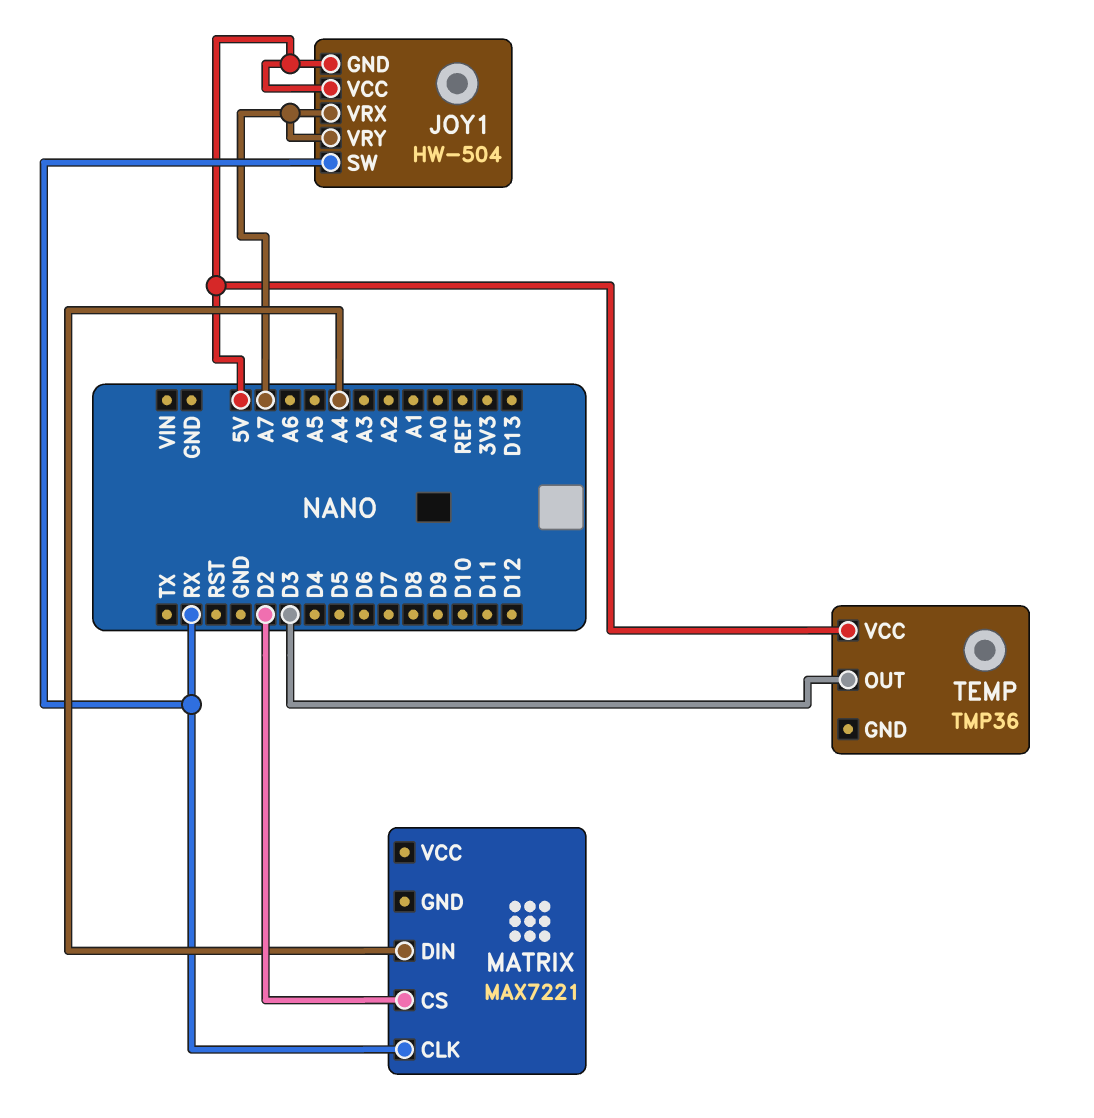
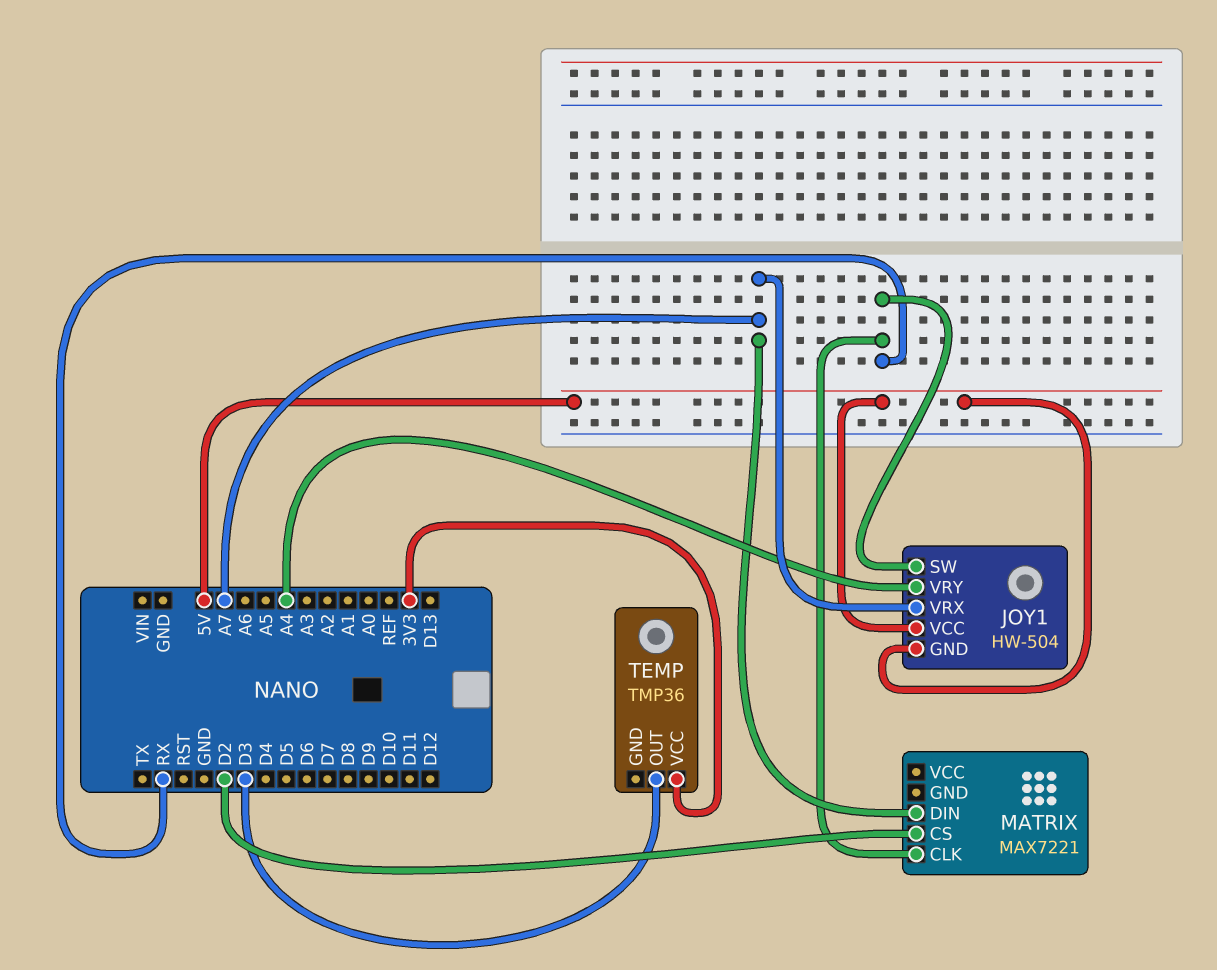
JOY1 pin VRY: A7 -> A4
MATRIX pin DIN: A4 -> A7
TEMP pin VCC: 5V -> 3V3

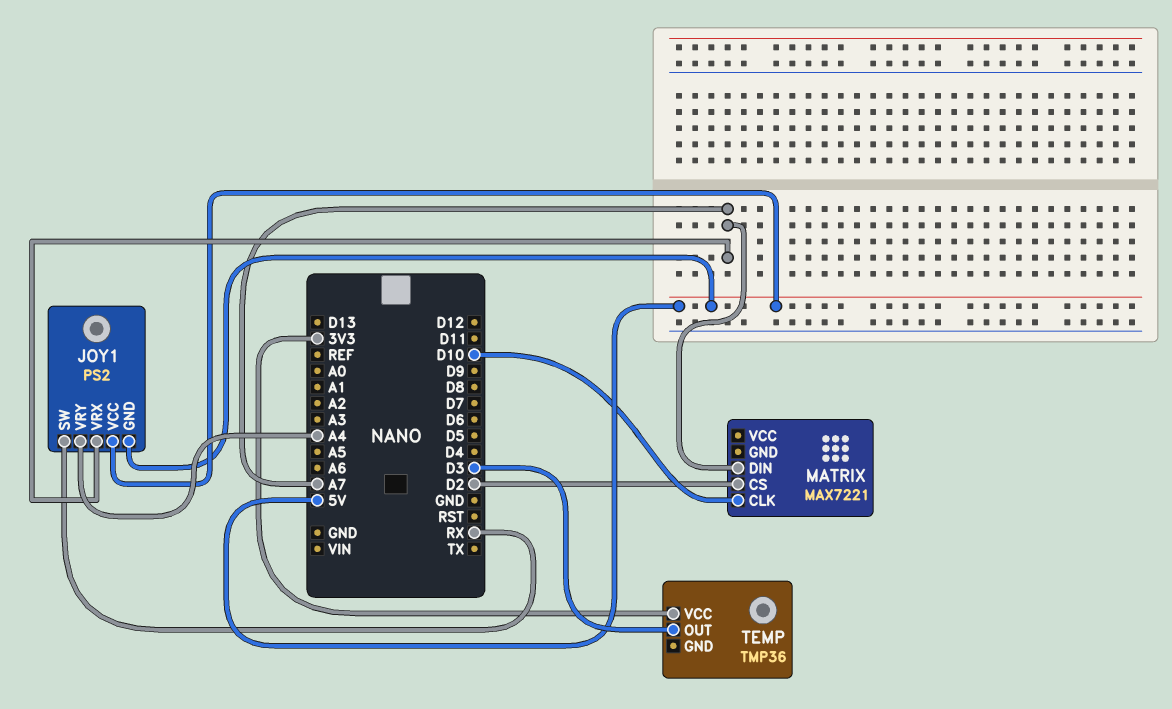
JOY1: HW-504 -> PS2
MATRIX pin CLK: RX -> D10

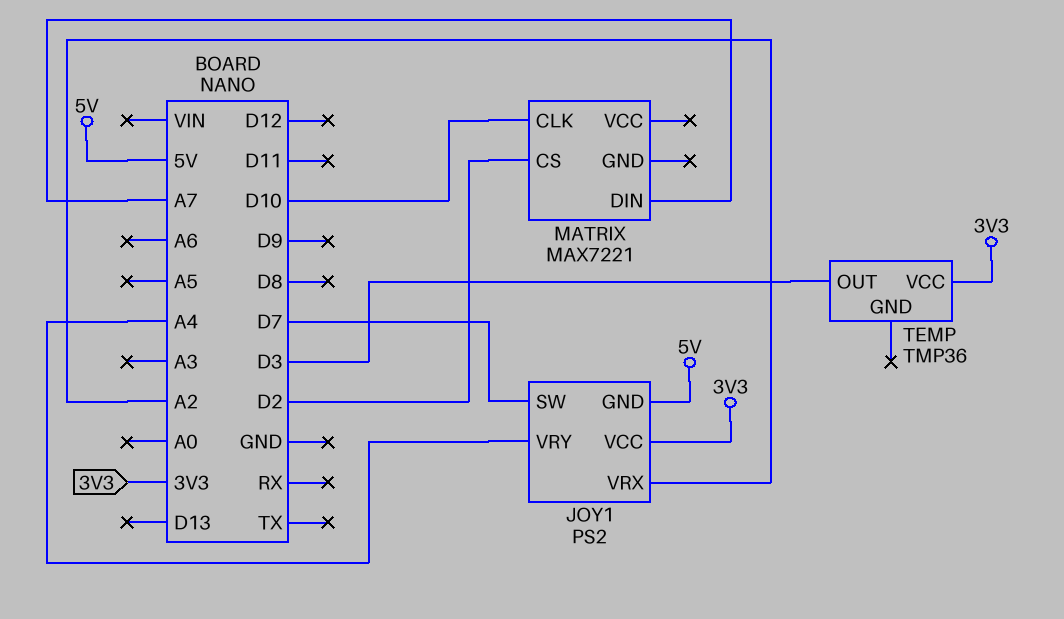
JOY1 pin SW: RX -> D7
JOY1 pin VCC: 5V -> 3V3
JOY1 pin VRX: A7 -> A2

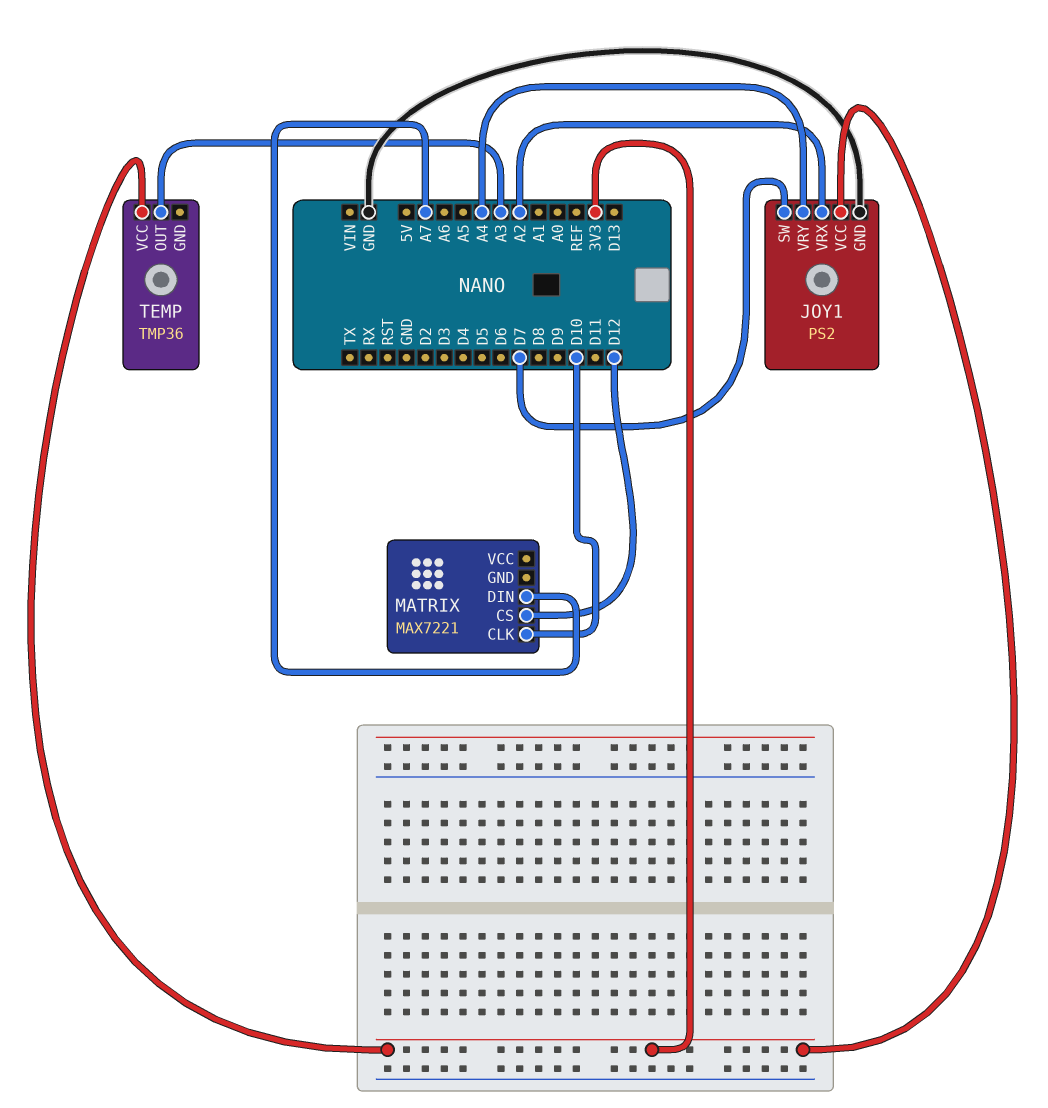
JOY1 pin GND: 5V -> GND
MATRIX pin CS: D2 -> D12
TEMP pin OUT: D3 -> A3

